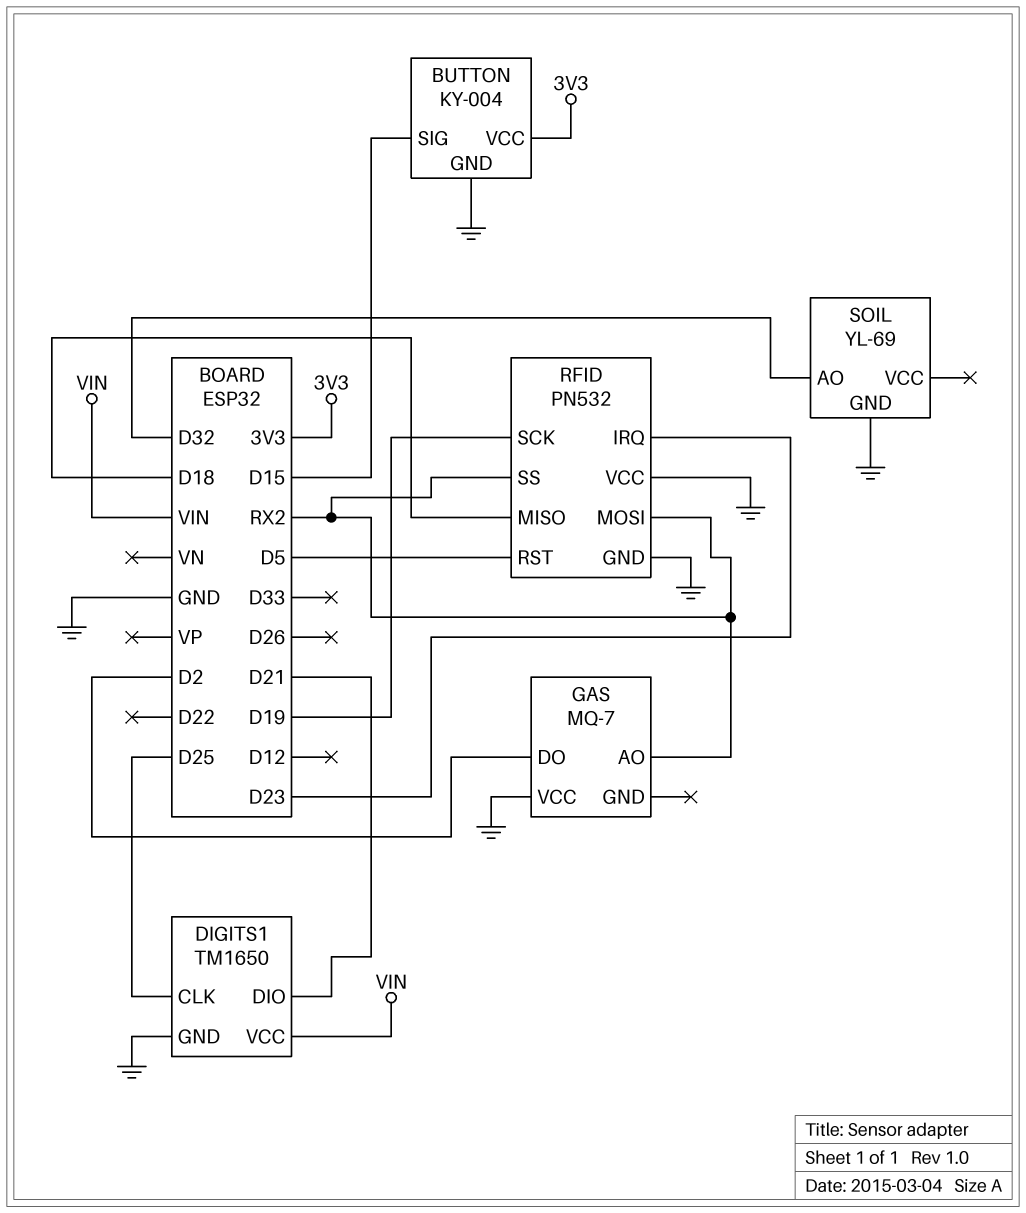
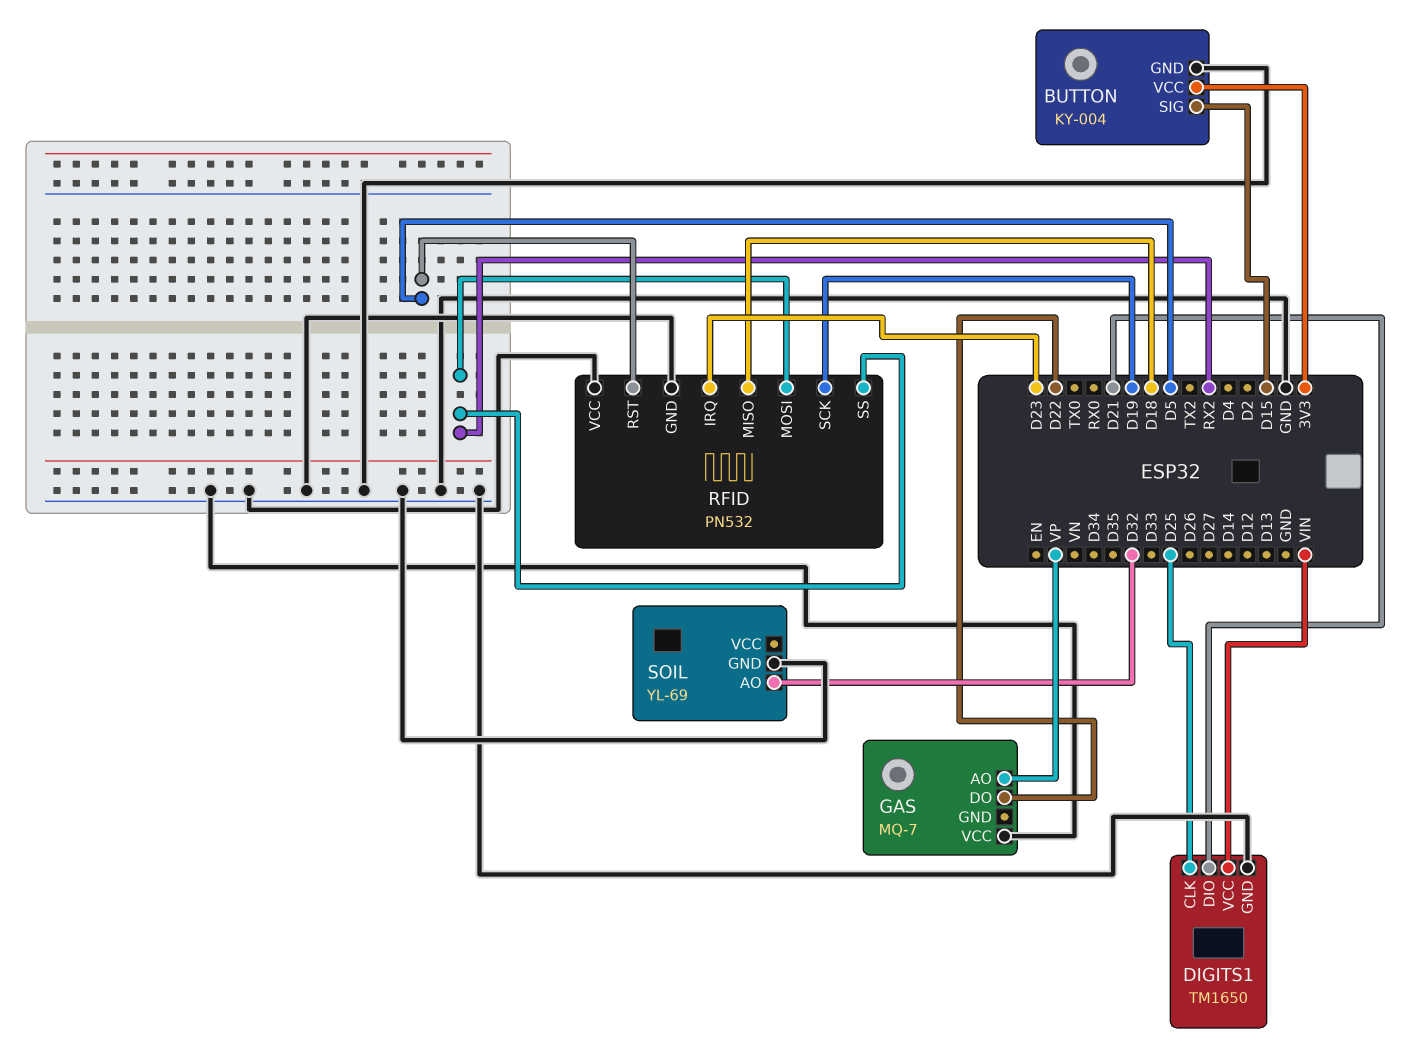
GAS pin AO: RX2 -> VP
GAS pin DO: D2 -> D22

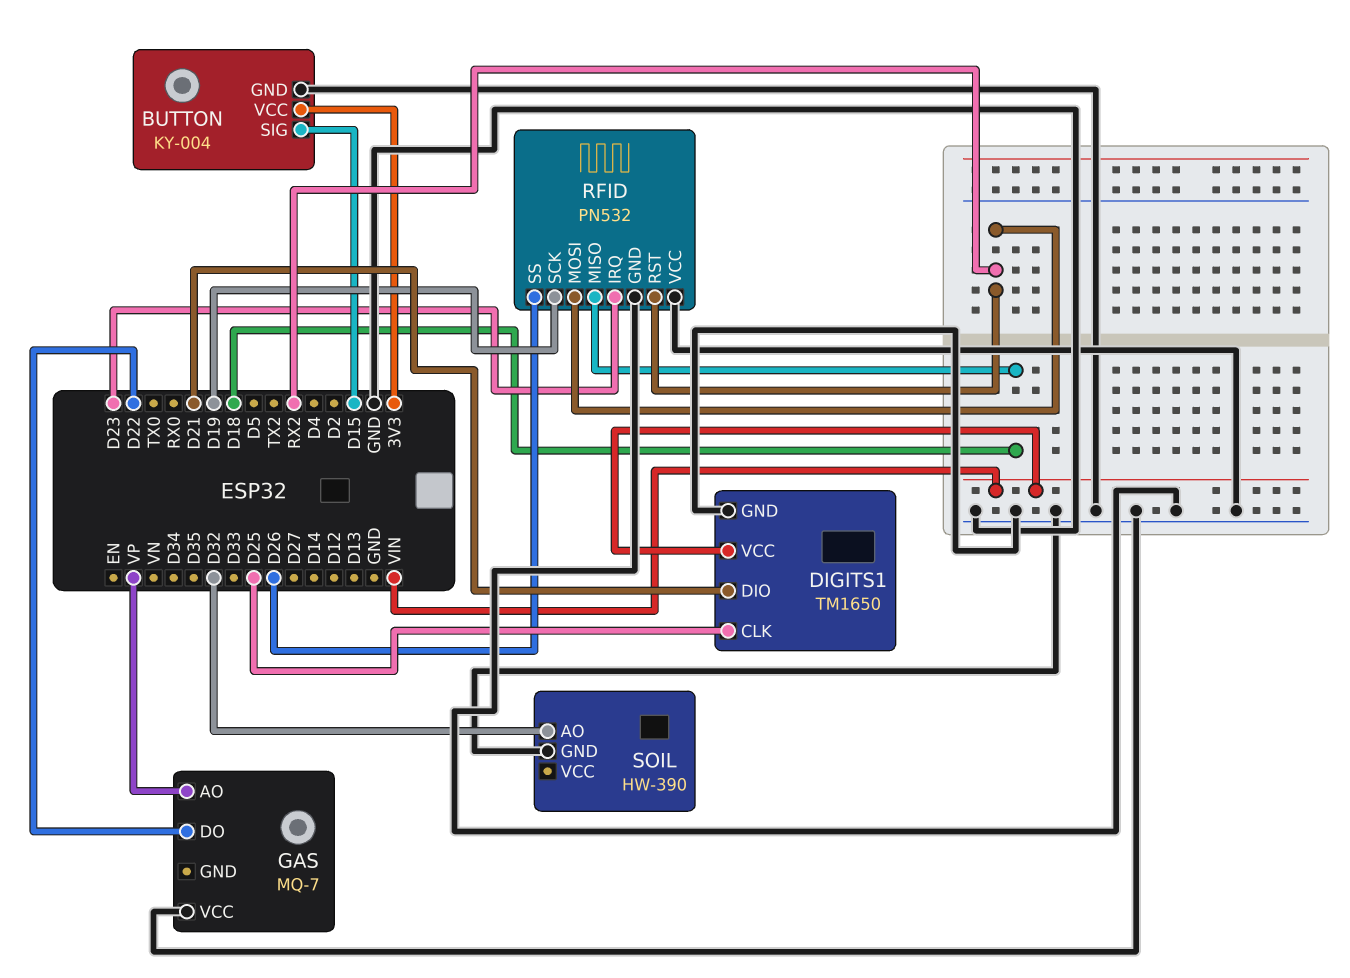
RFID pin RST: D5 -> RX2
RFID pin SS: RX2 -> D26
SOIL: YL-69 -> HW-390

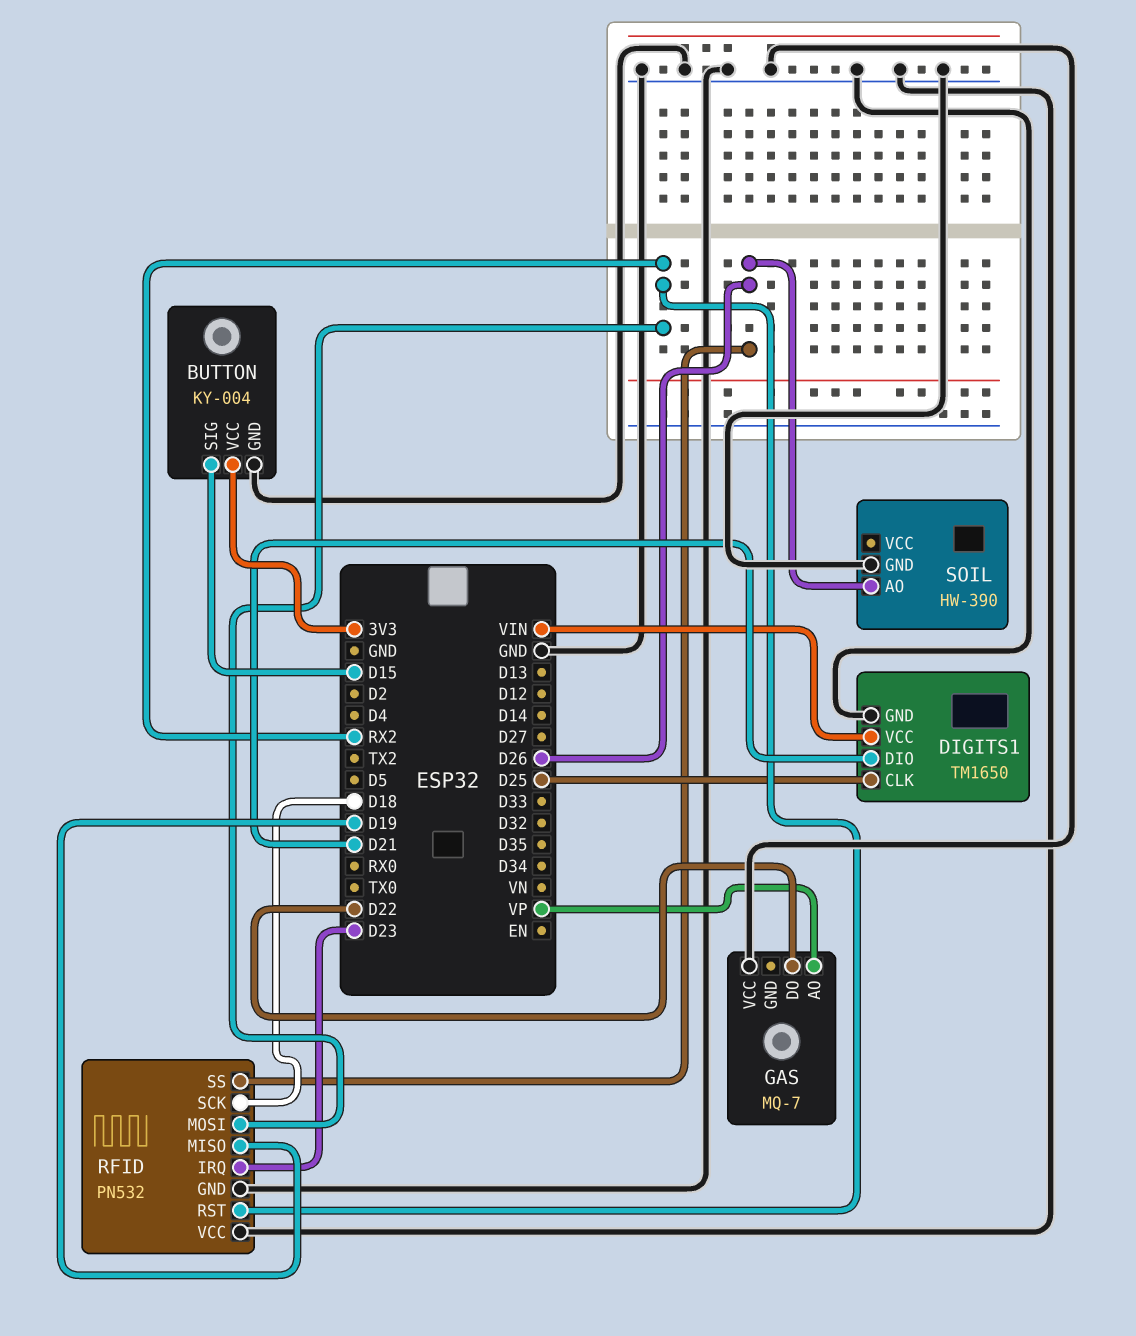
RFID pin MISO: D18 -> D19
RFID pin SCK: D19 -> D18
SOIL pin AO: D32 -> D26

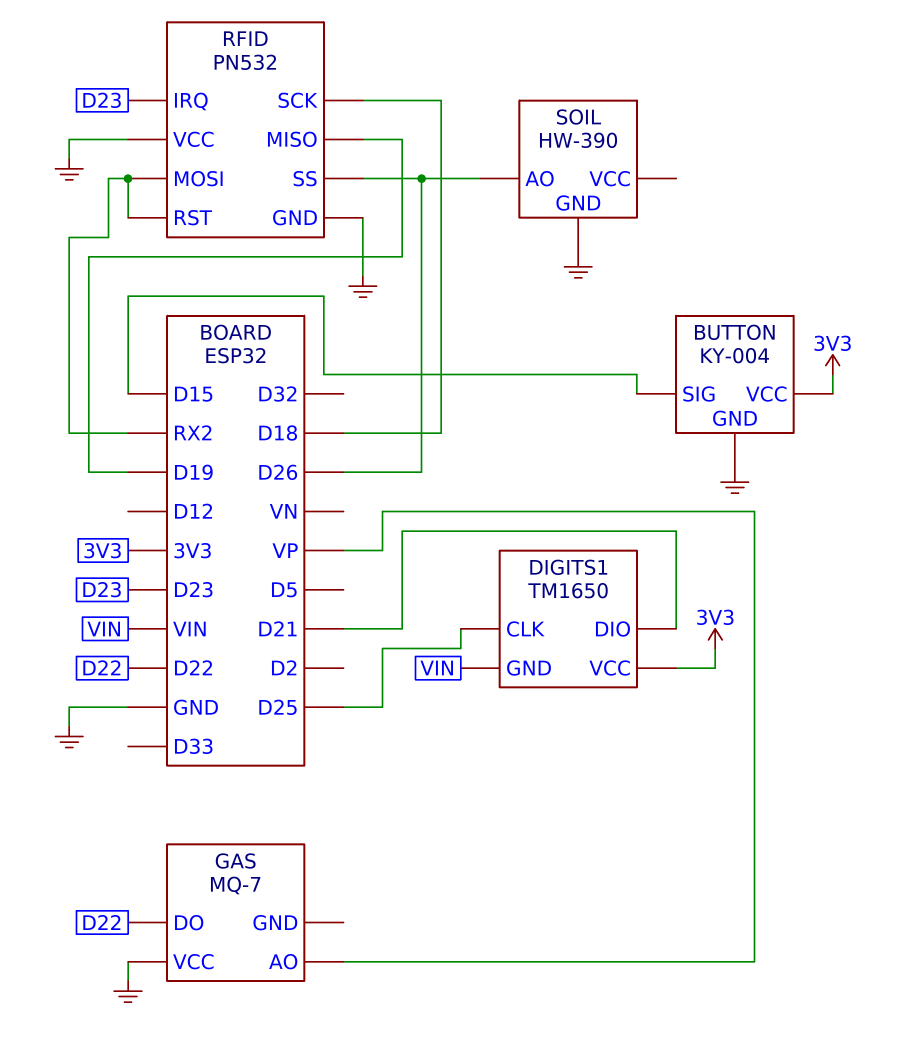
DIGITS1 pin GND: GND -> VIN
DIGITS1 pin VCC: VIN -> 3V3

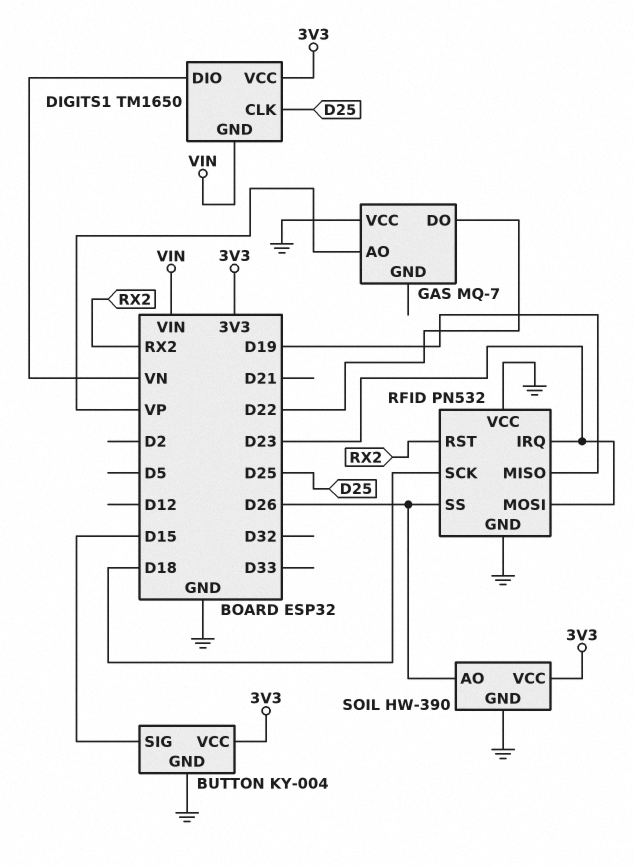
DIGITS1 pin DIO: D21 -> VN
RFID pin MOSI: RX2 -> D23
SOIL pin VCC: none -> 3V3

